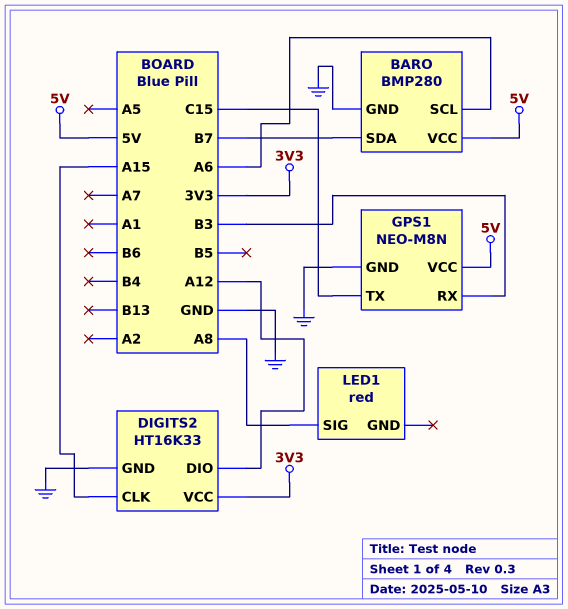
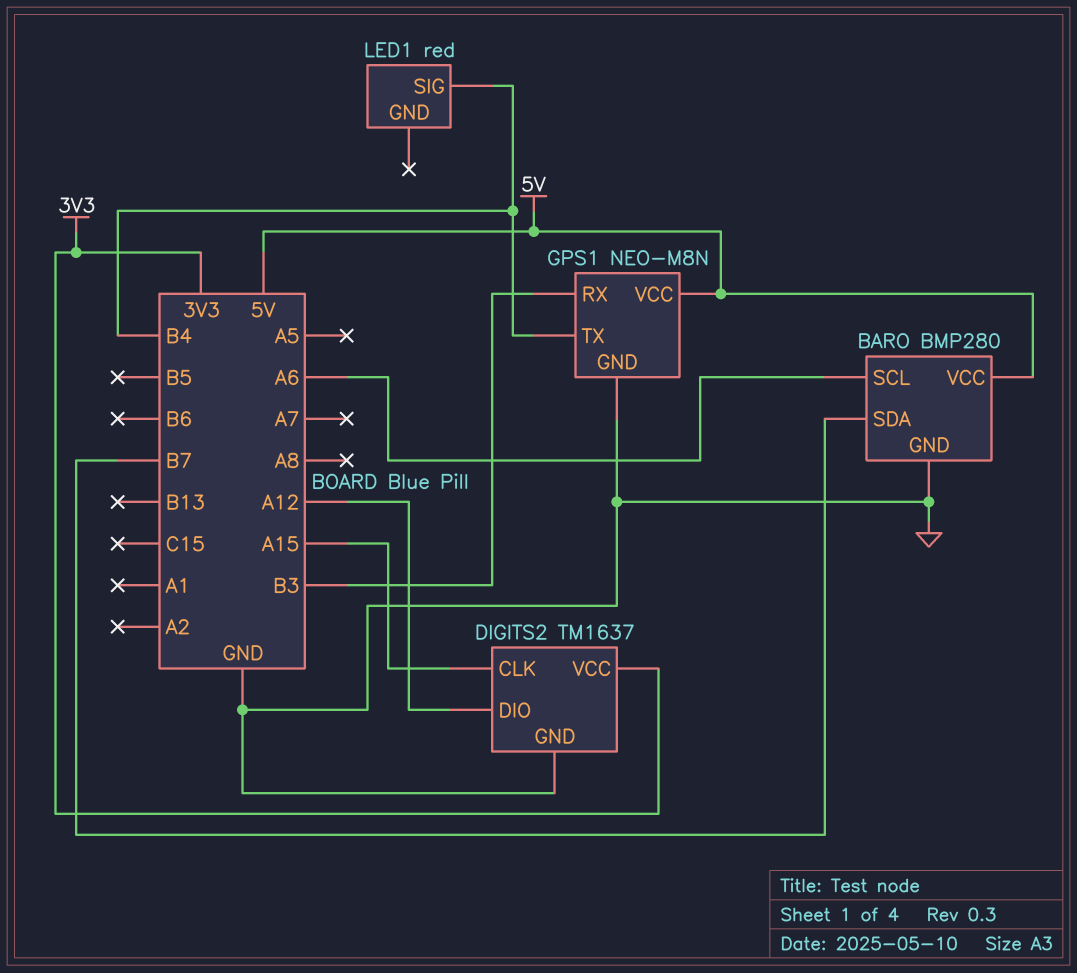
DIGITS2: HT16K33 -> TM1637
GPS1 pin TX: C15 -> B4
LED1 pin SIG: A8 -> B4

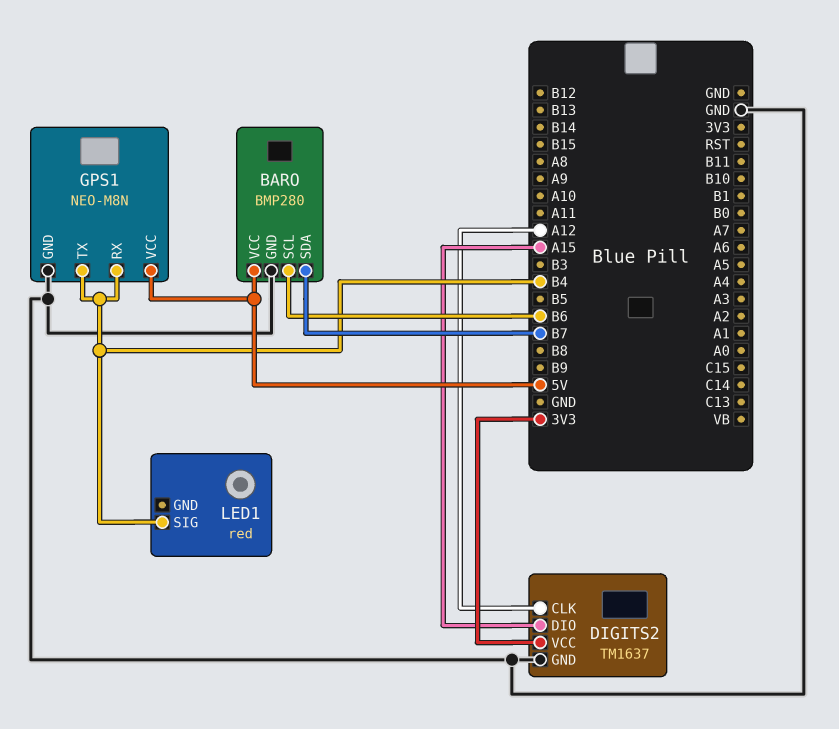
BARO pin SCL: A6 -> B6
DIGITS2 pin CLK: A15 -> A12
DIGITS2 pin DIO: A12 -> A15
GPS1 pin RX: B3 -> B4

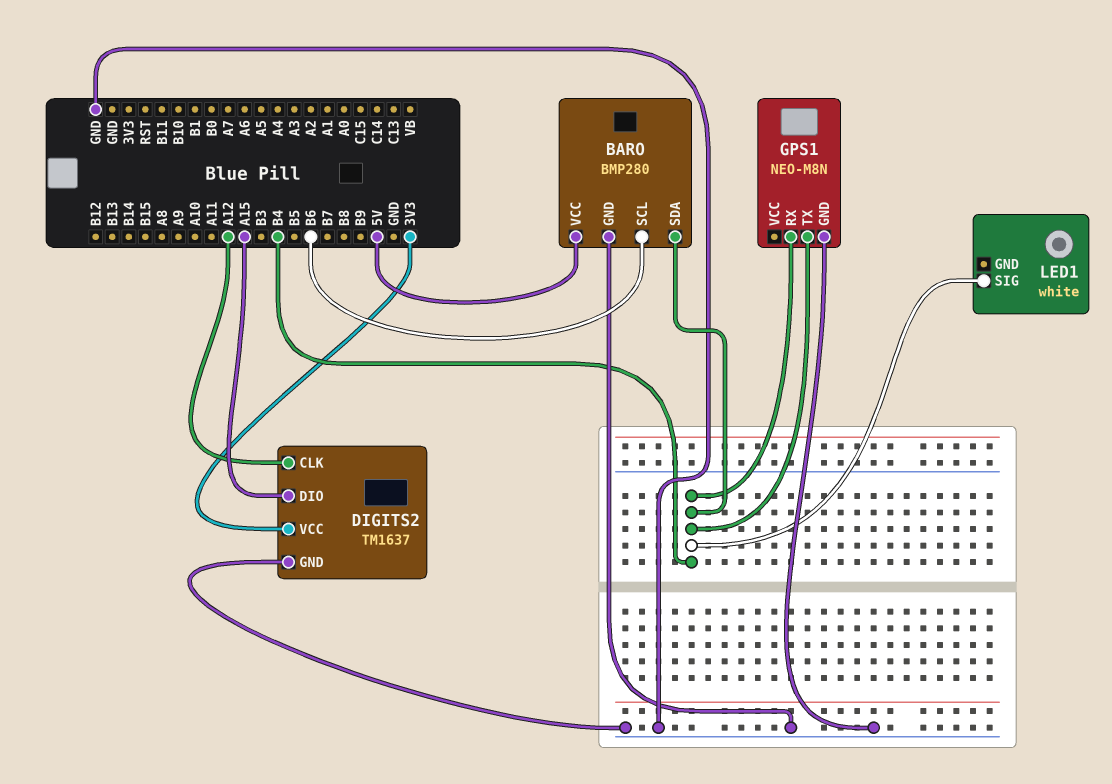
BARO pin SDA: B7 -> B4
GPS1 pin VCC: 5V -> none
LED1: red -> white

